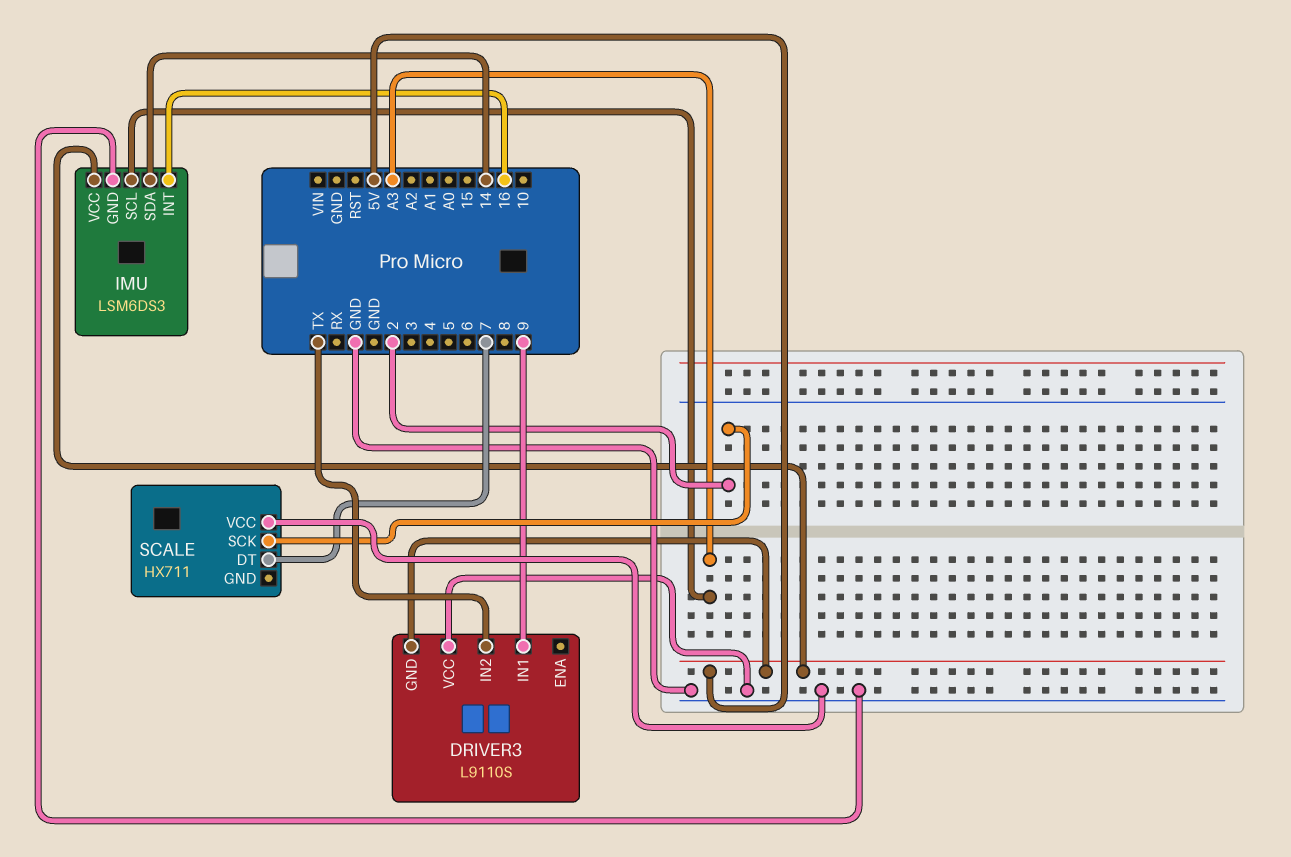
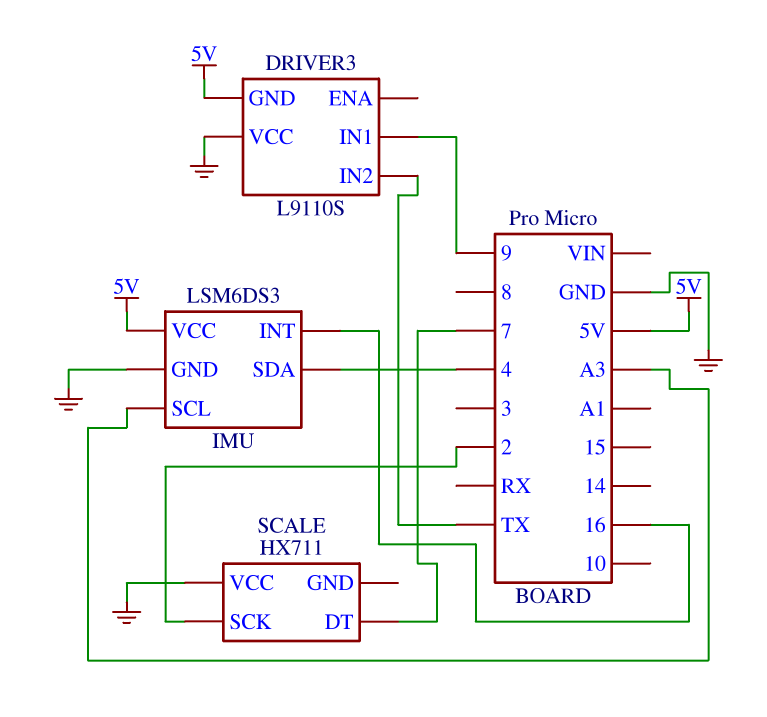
IMU pin SDA: 14 -> 4

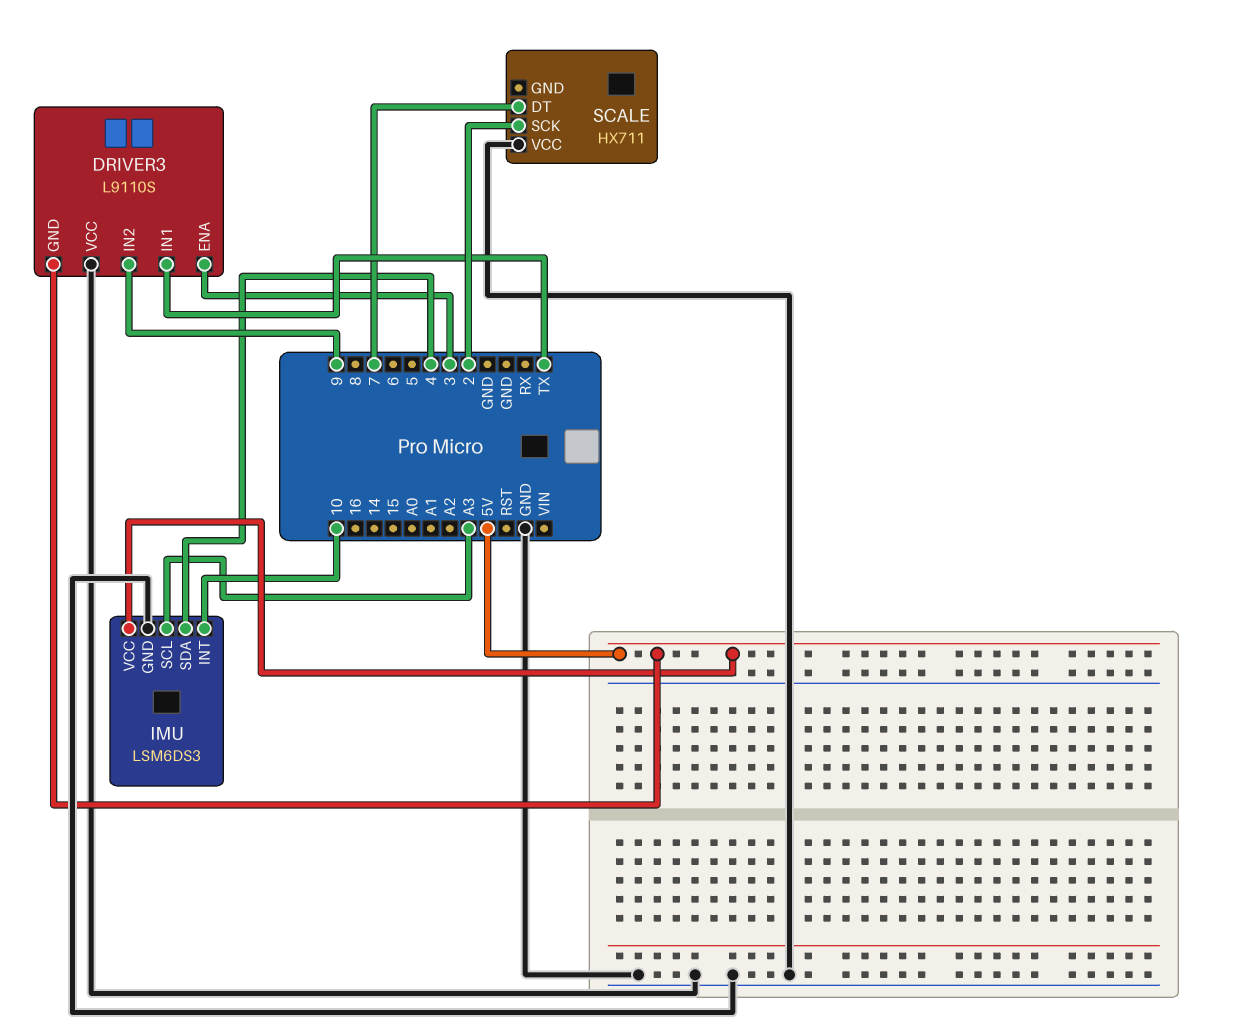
DRIVER3 pin ENA: none -> 3
DRIVER3 pin IN1: 9 -> TX
DRIVER3 pin IN2: TX -> 9
IMU pin INT: 16 -> 10

